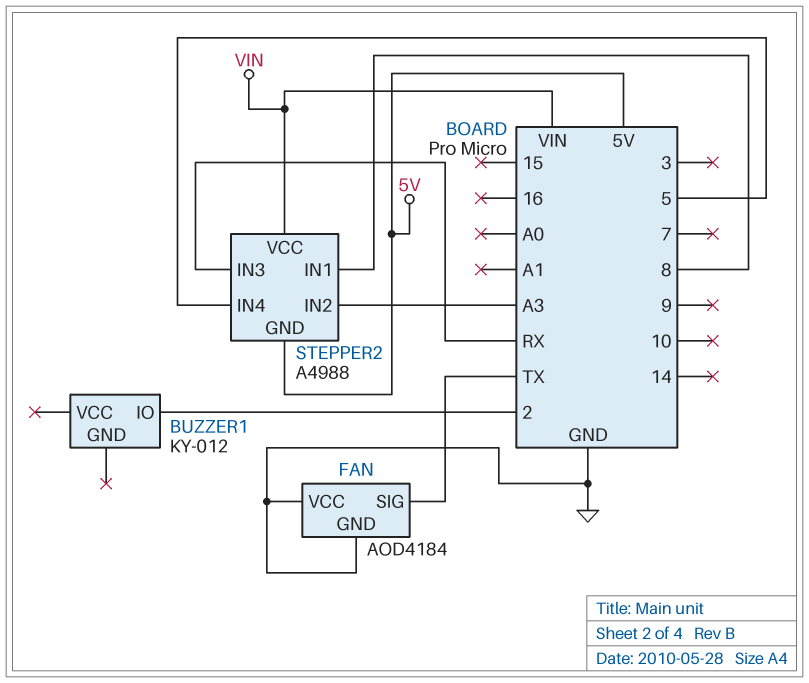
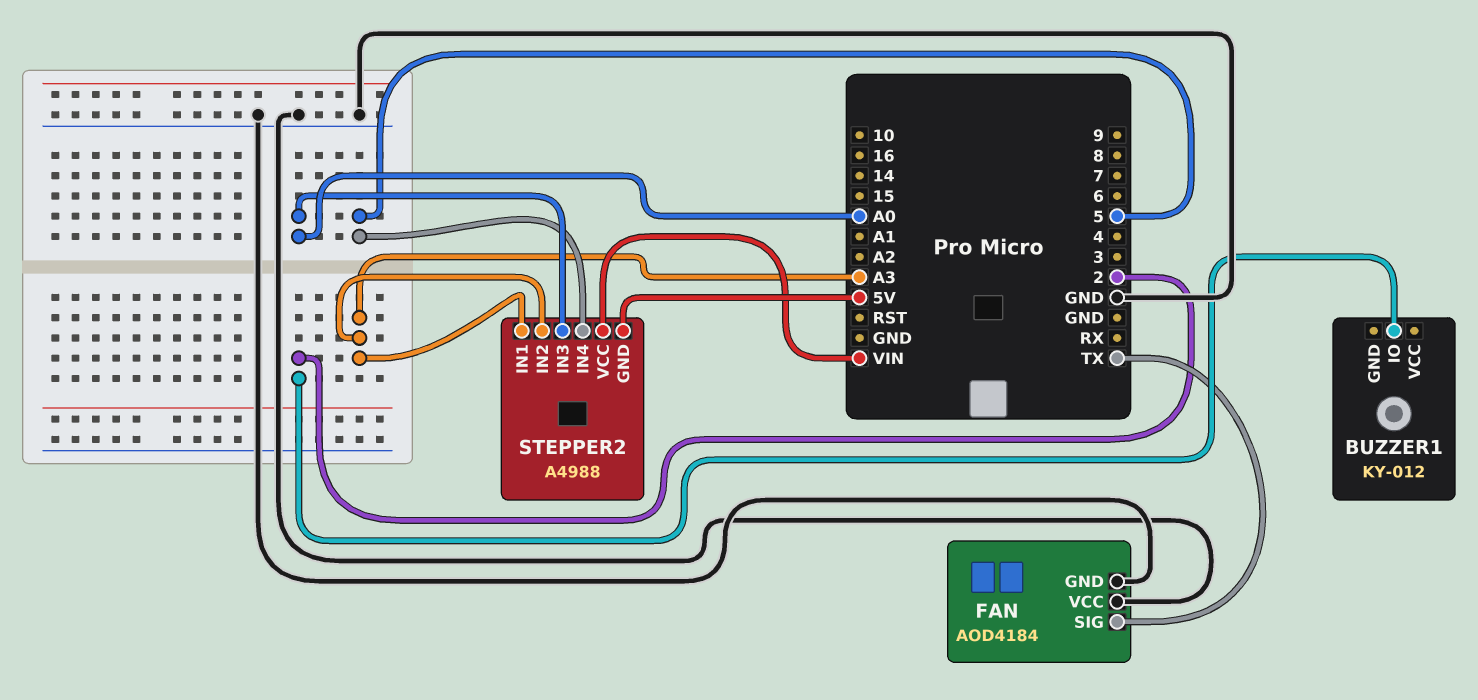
STEPPER2 pin IN1: 8 -> A3
STEPPER2 pin IN3: RX -> A0

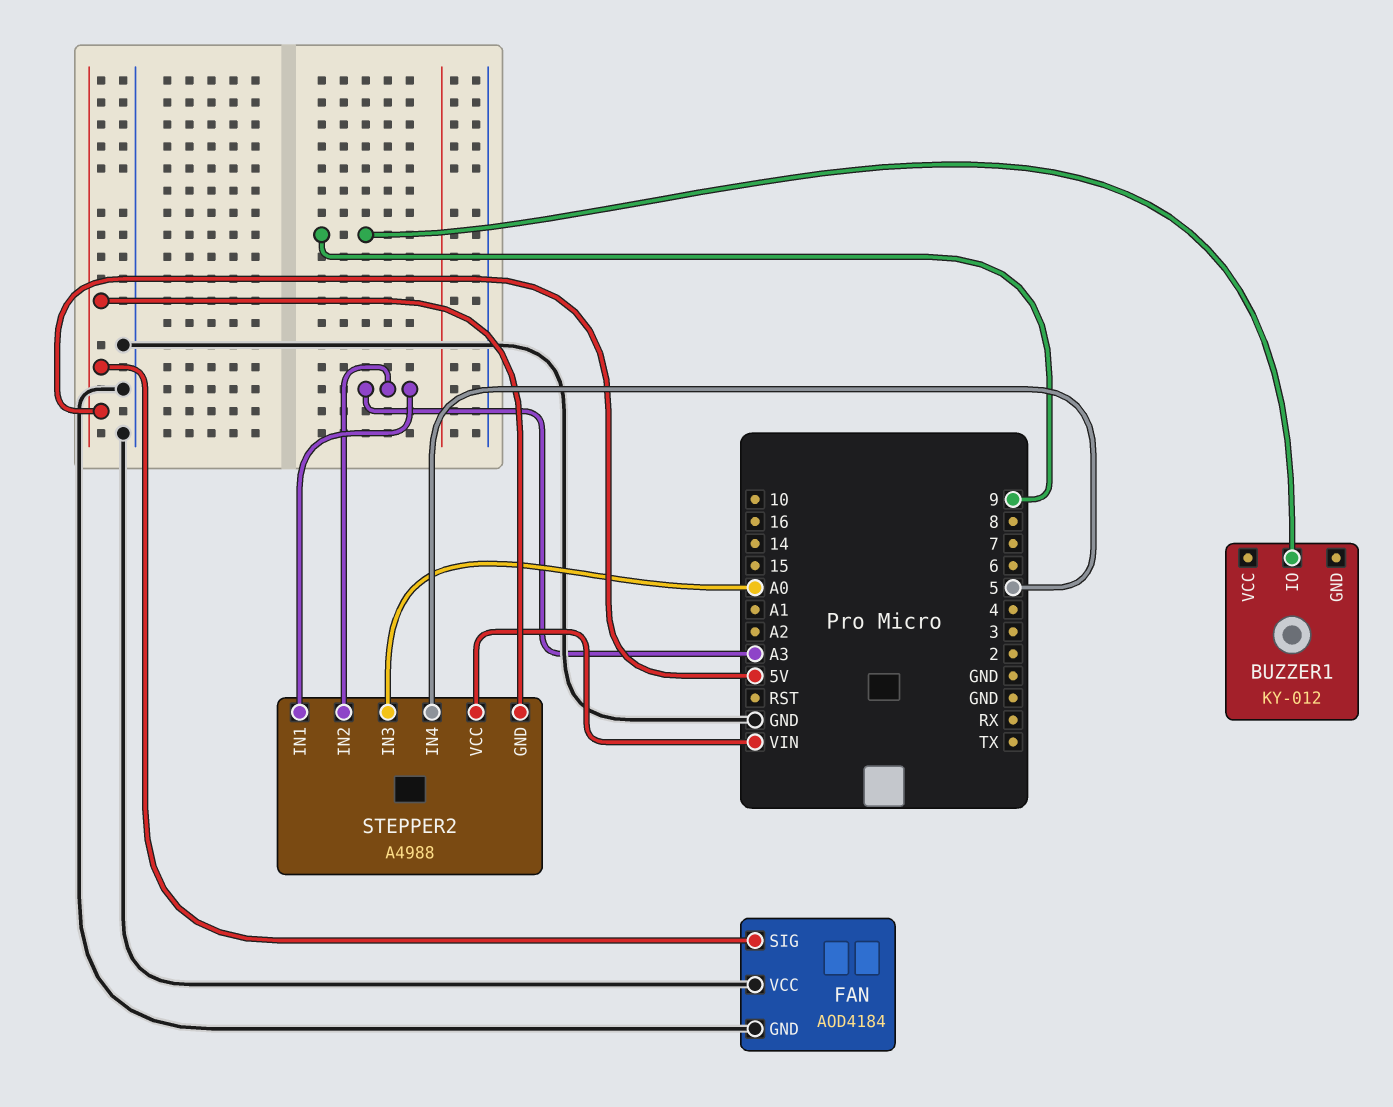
BUZZER1 pin IO: 2 -> 9
FAN pin SIG: TX -> 5V

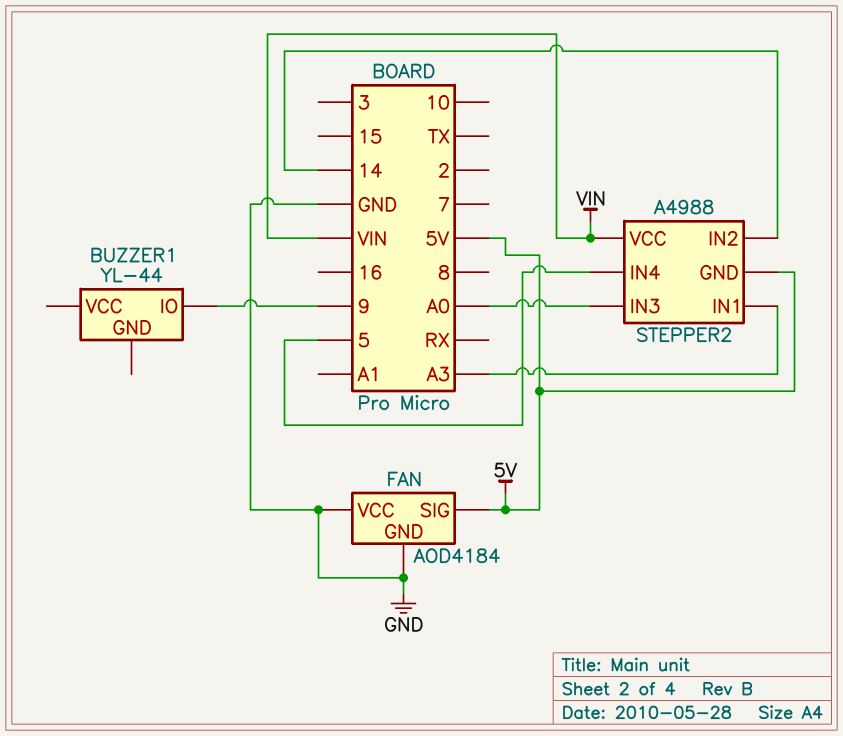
BUZZER1: KY-012 -> YL-44
STEPPER2 pin IN2: A3 -> 14

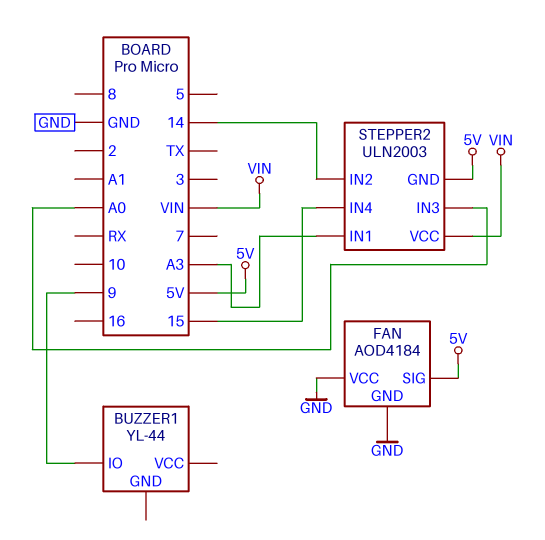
STEPPER2: A4988 -> ULN2003
STEPPER2 pin IN4: 5 -> 15

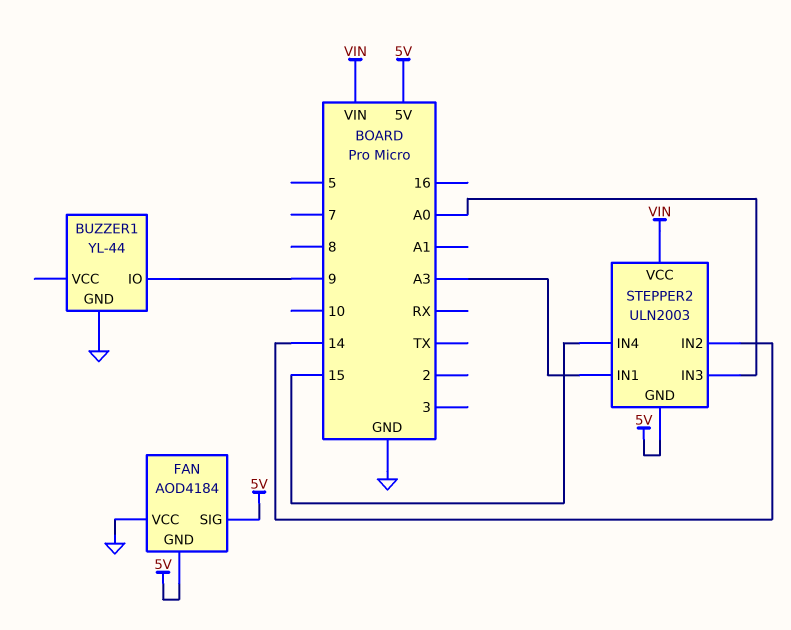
BUZZER1 pin GND: none -> GND
FAN pin GND: GND -> 5V

